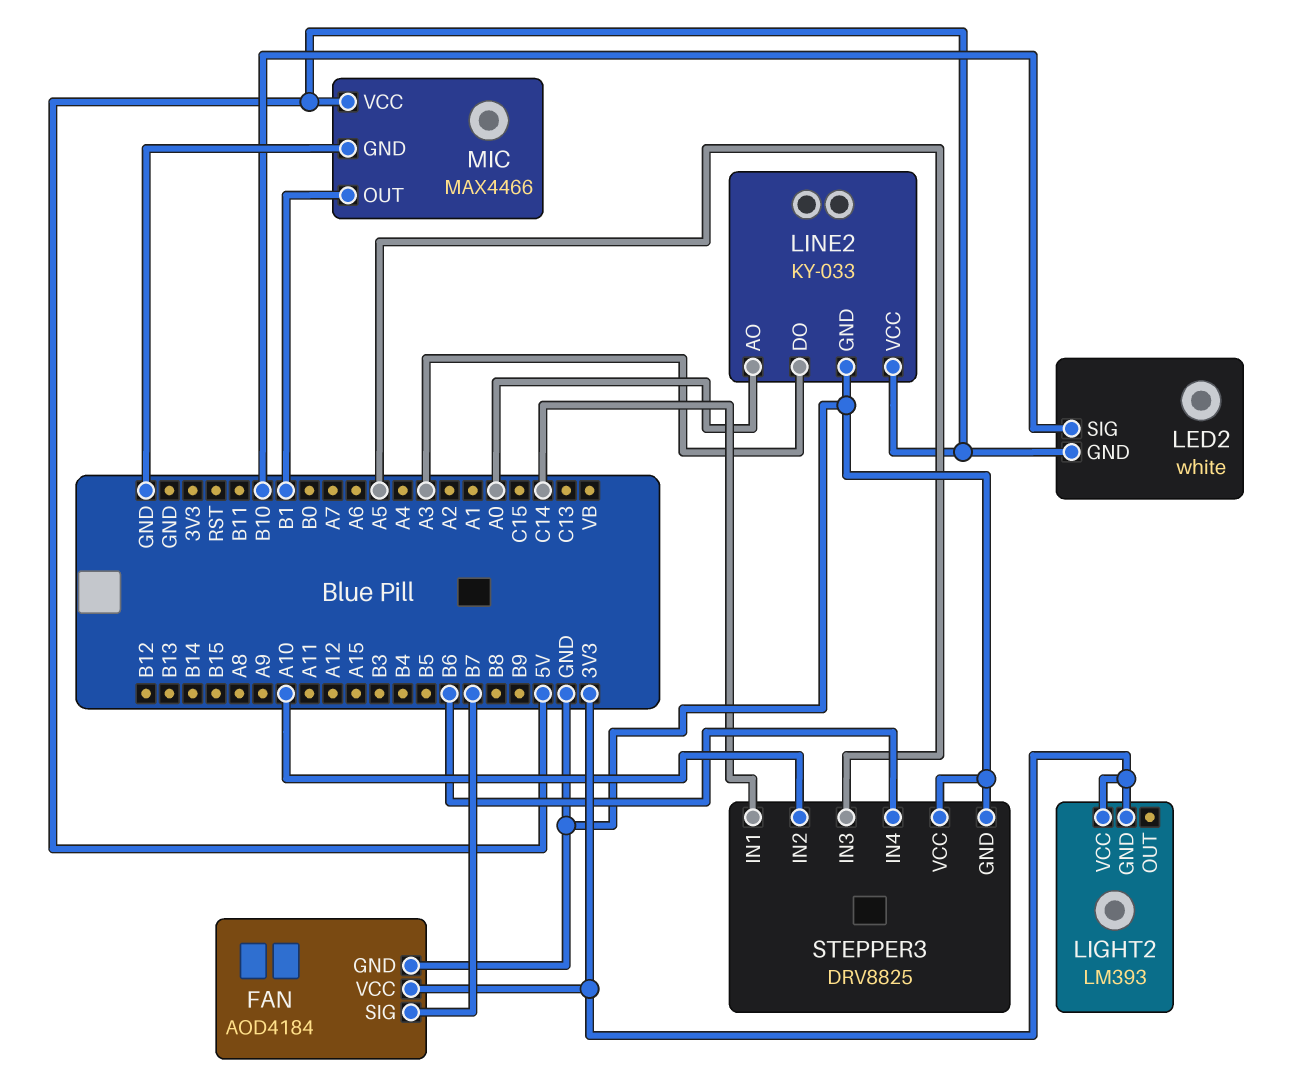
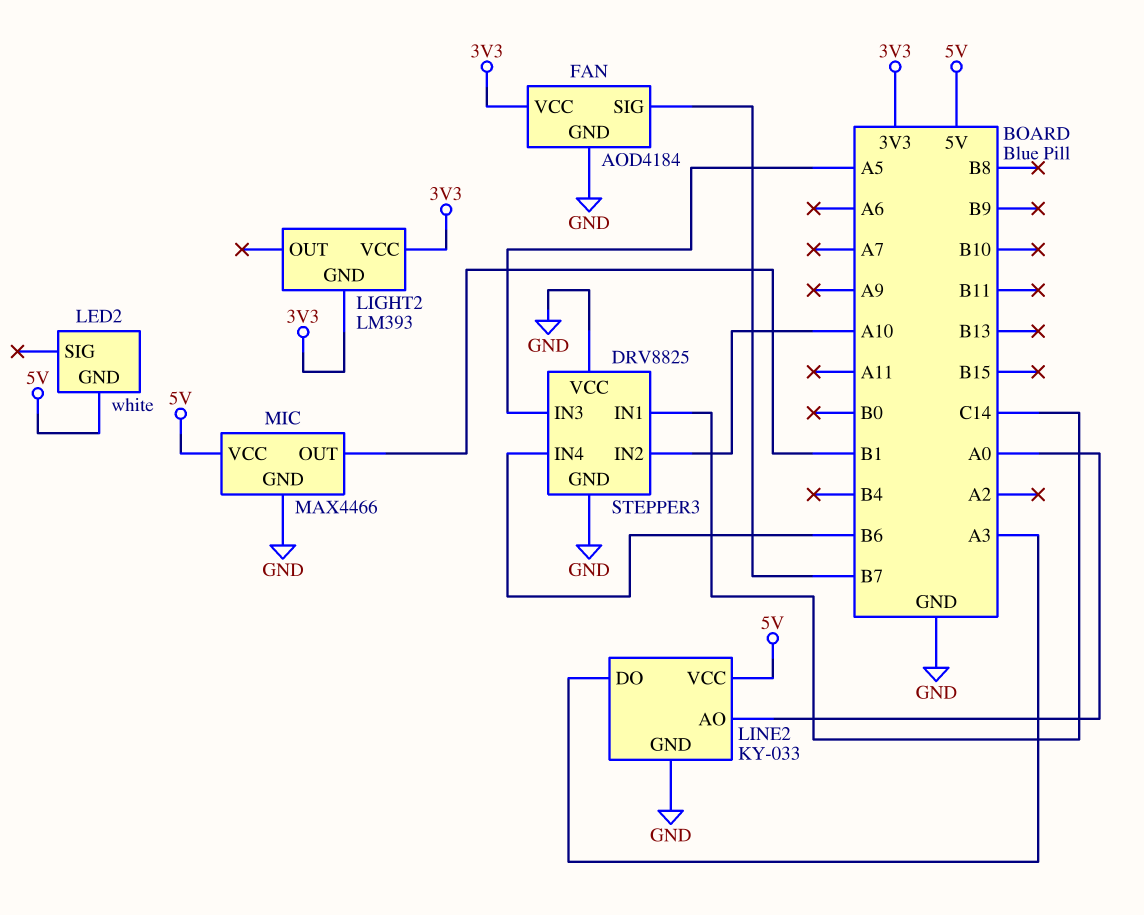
LED2 pin SIG: B10 -> none

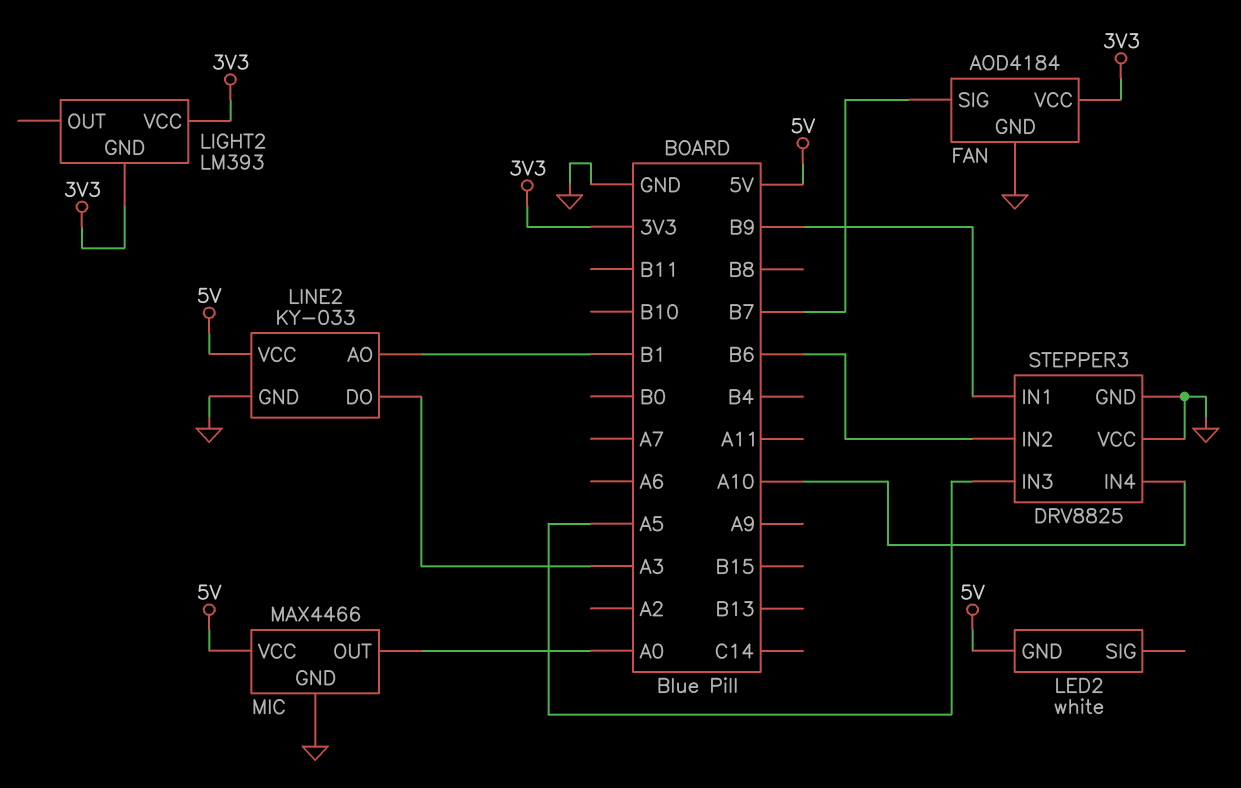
LINE2 pin AO: A0 -> B1
MIC pin OUT: B1 -> A0
STEPPER3 pin IN1: C14 -> B9
STEPPER3 pin IN2: A10 -> B6
STEPPER3 pin IN4: B6 -> A10

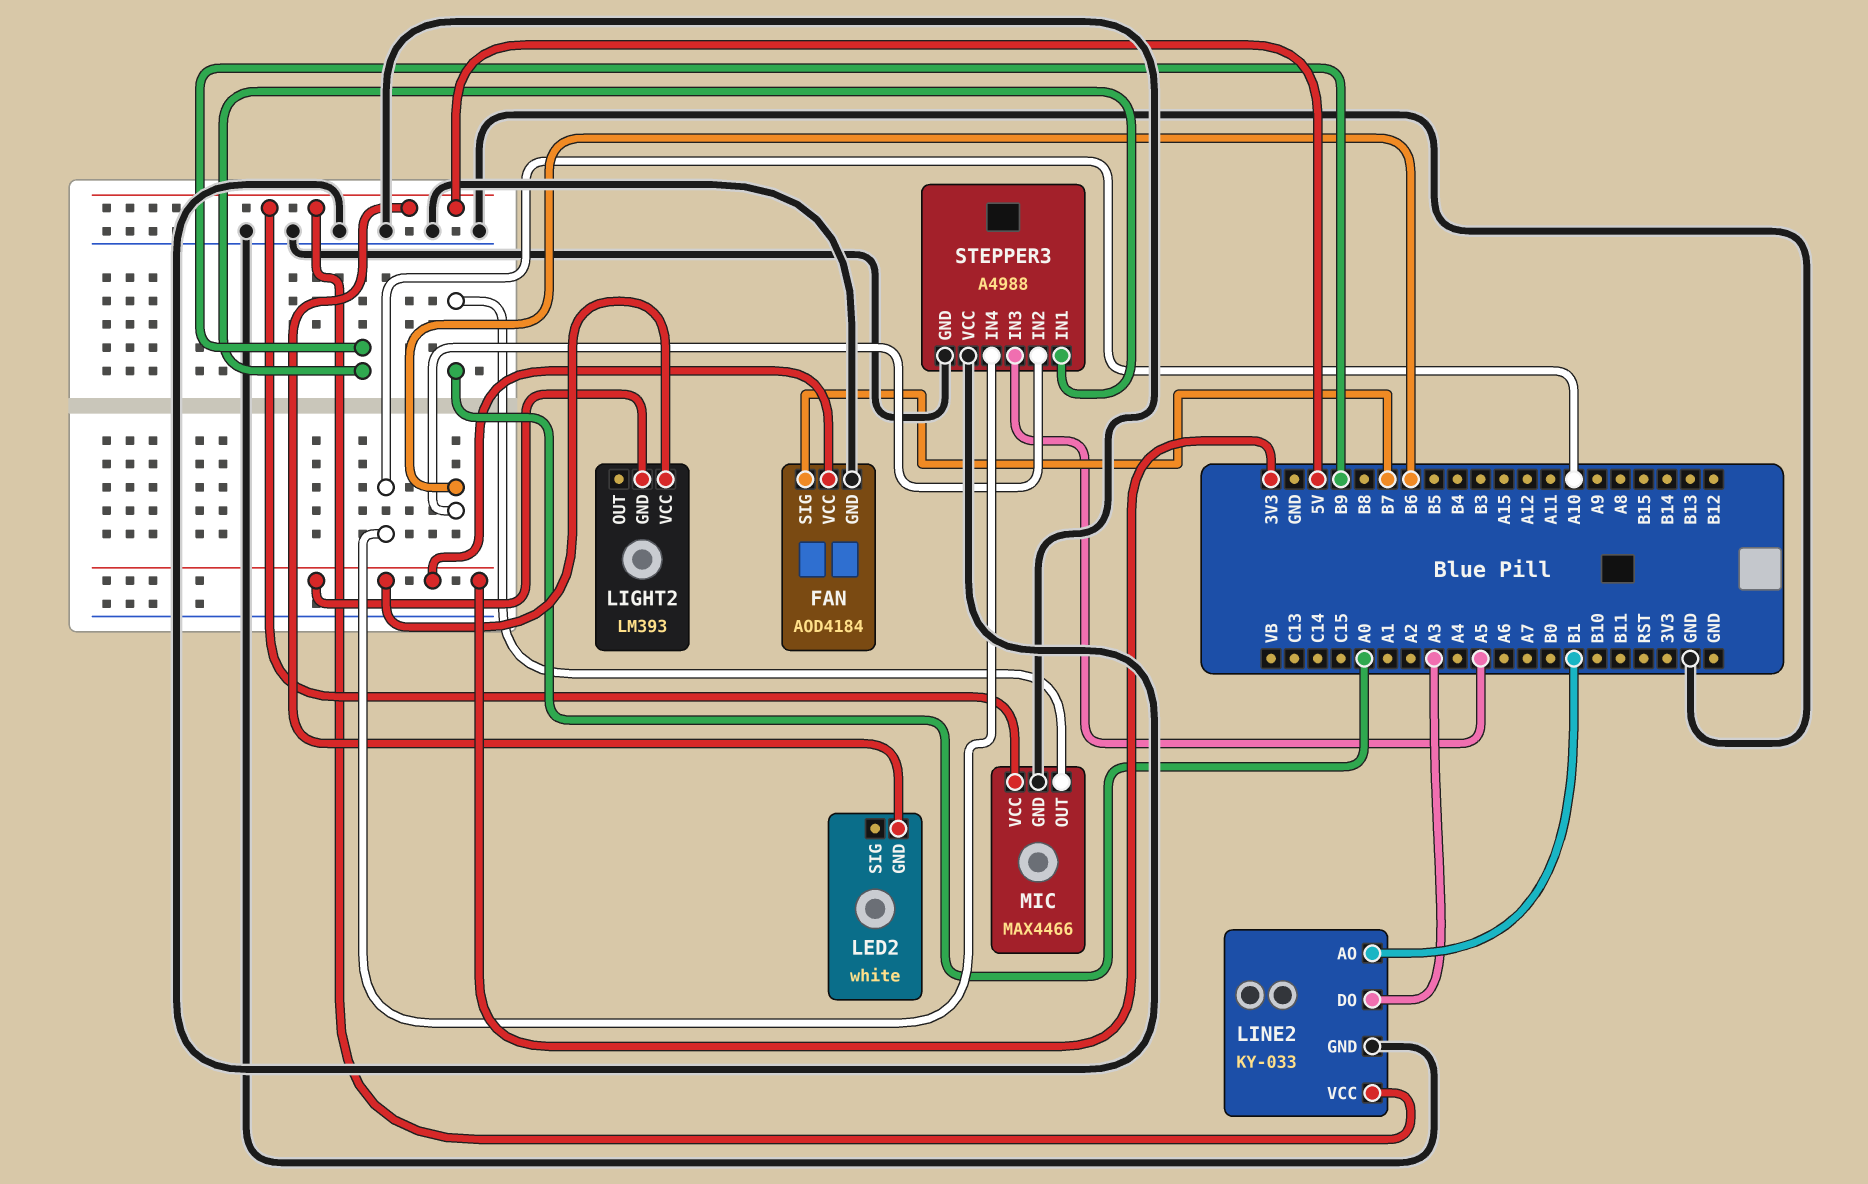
STEPPER3: DRV8825 -> A4988

